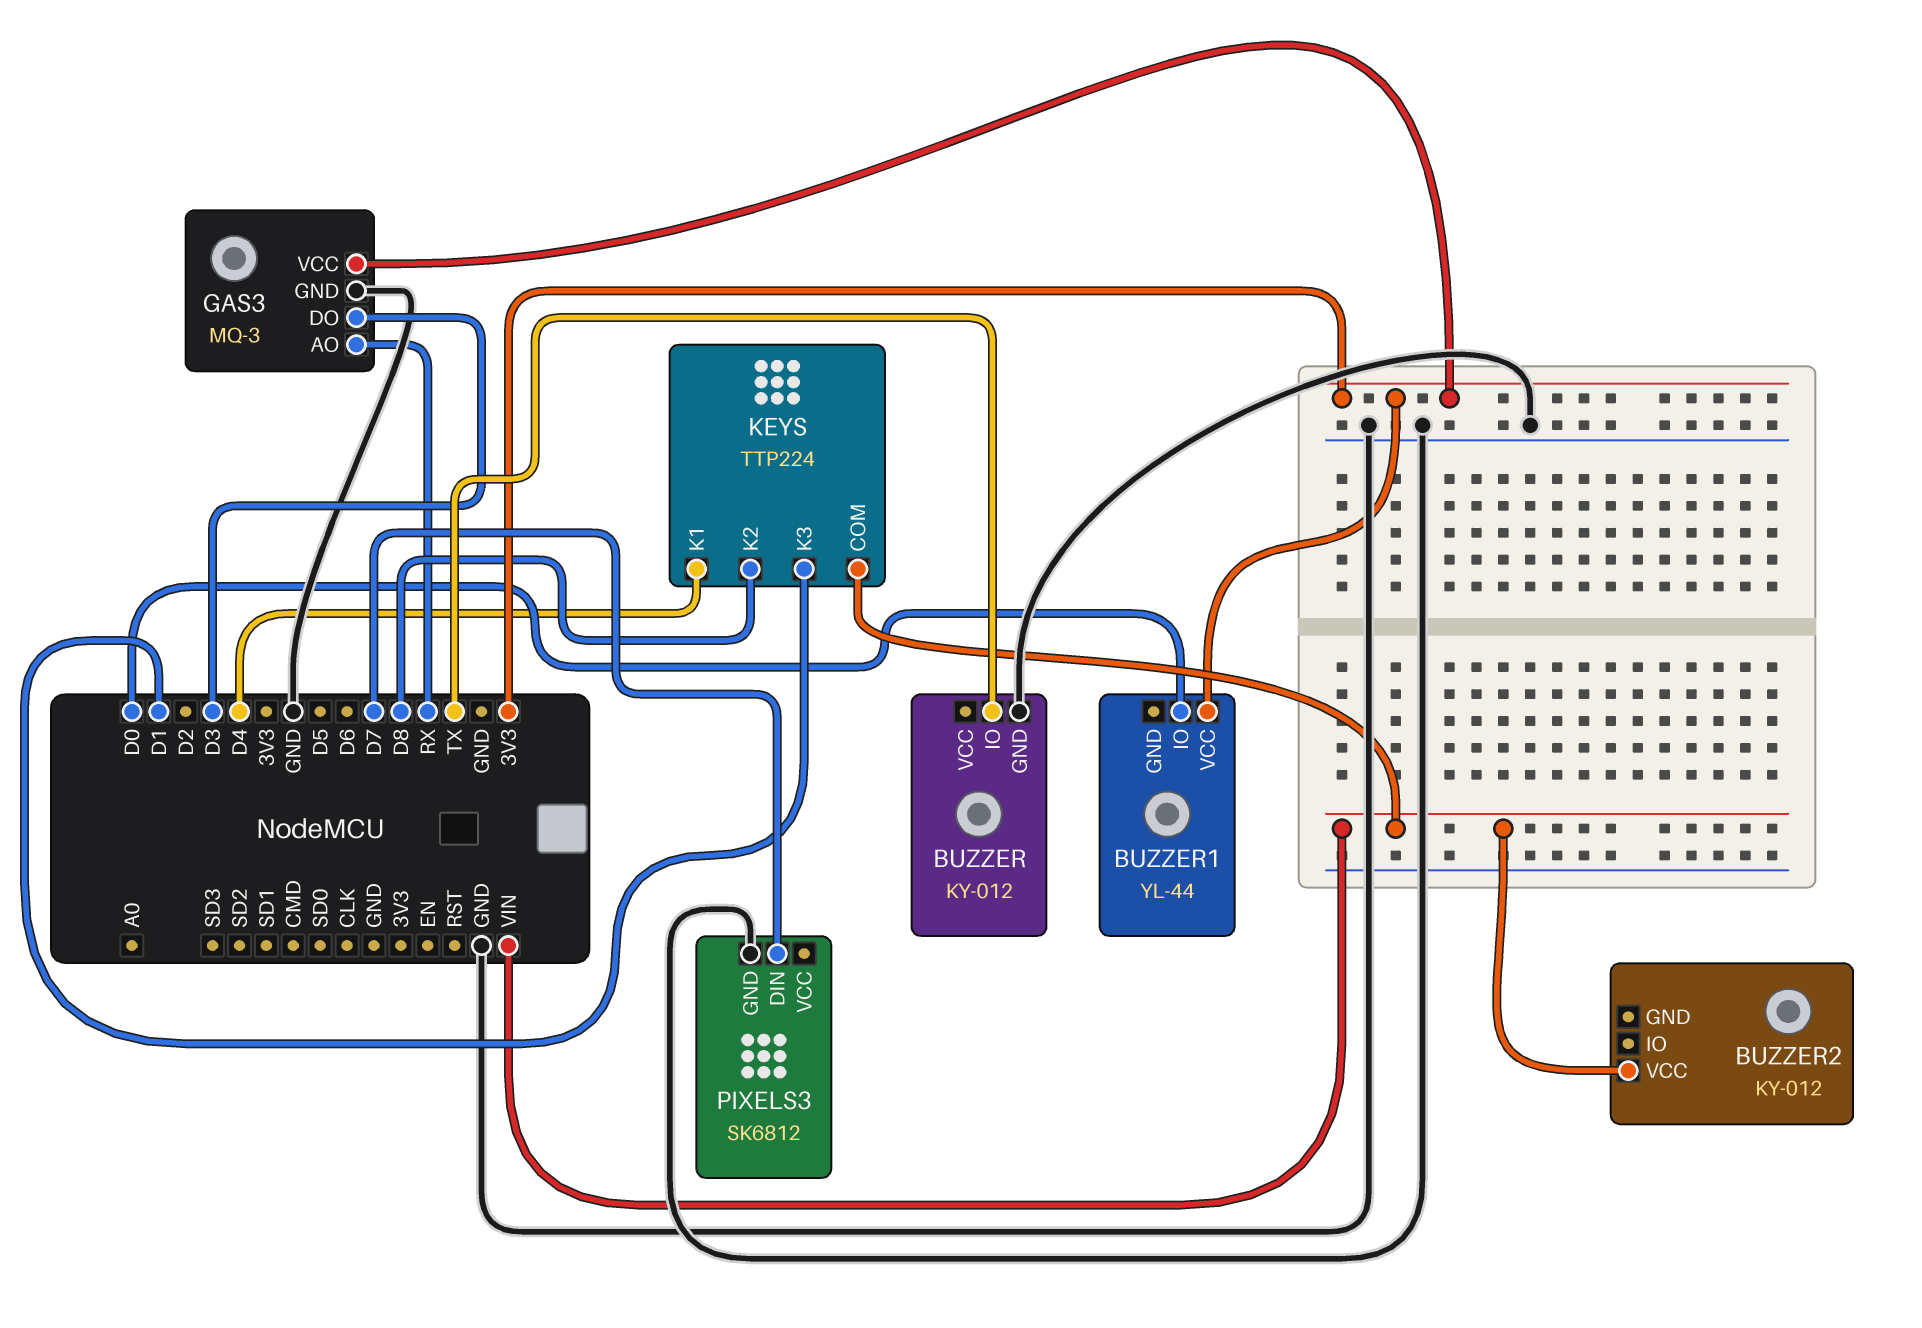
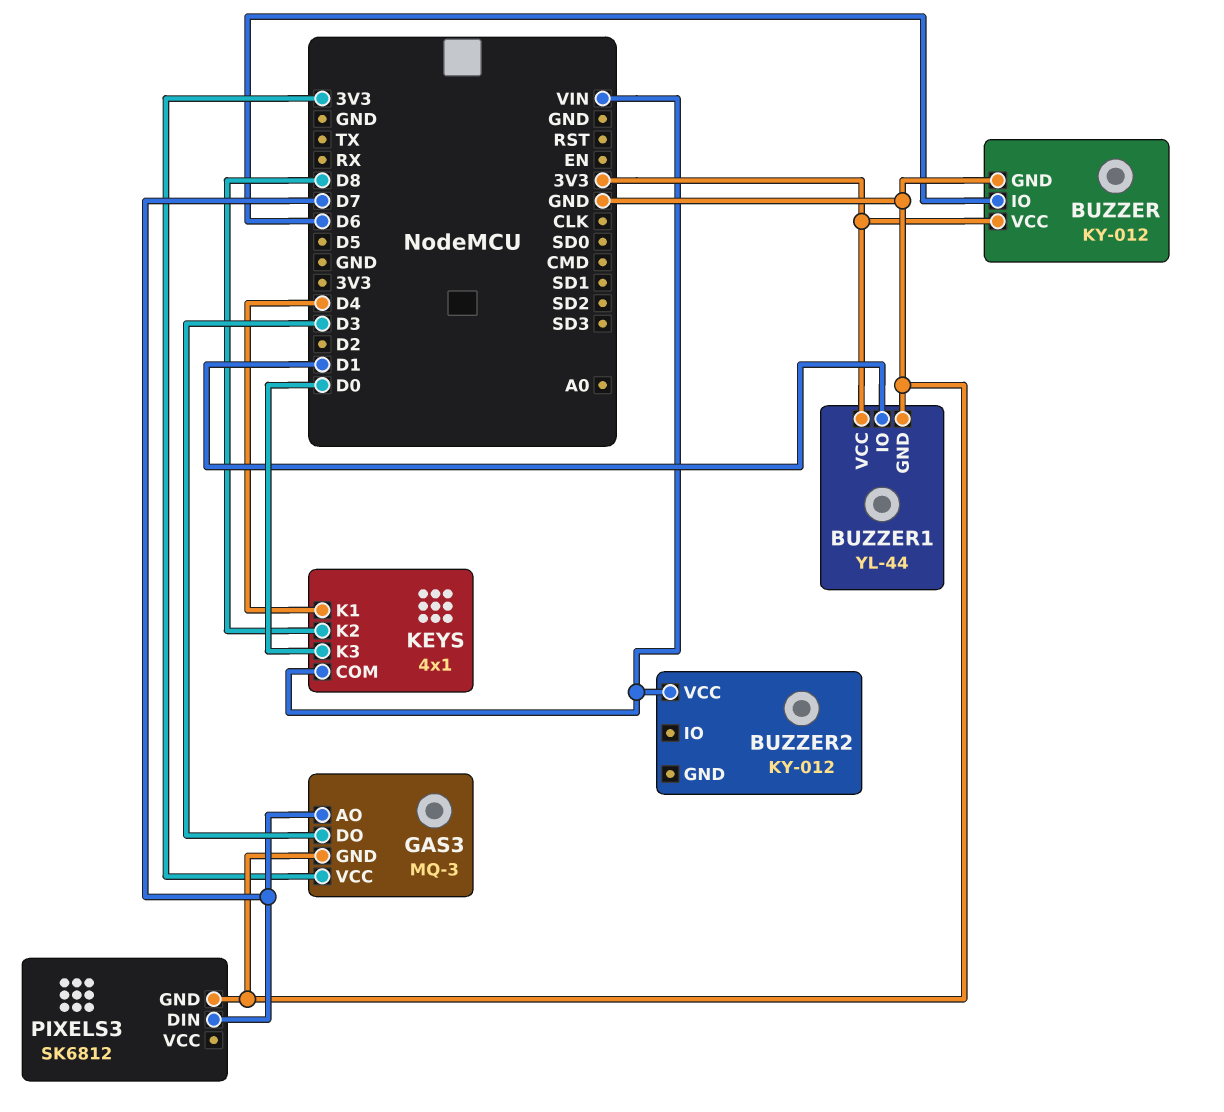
BUZZER pin IO: TX -> D6
BUZZER pin VCC: none -> 3V3
BUZZER1 pin GND: none -> GND
BUZZER1 pin IO: D0 -> D1
GAS3 pin AO: RX -> D7
KEYS: TTP224 -> 4x1
KEYS pin K3: D1 -> D0

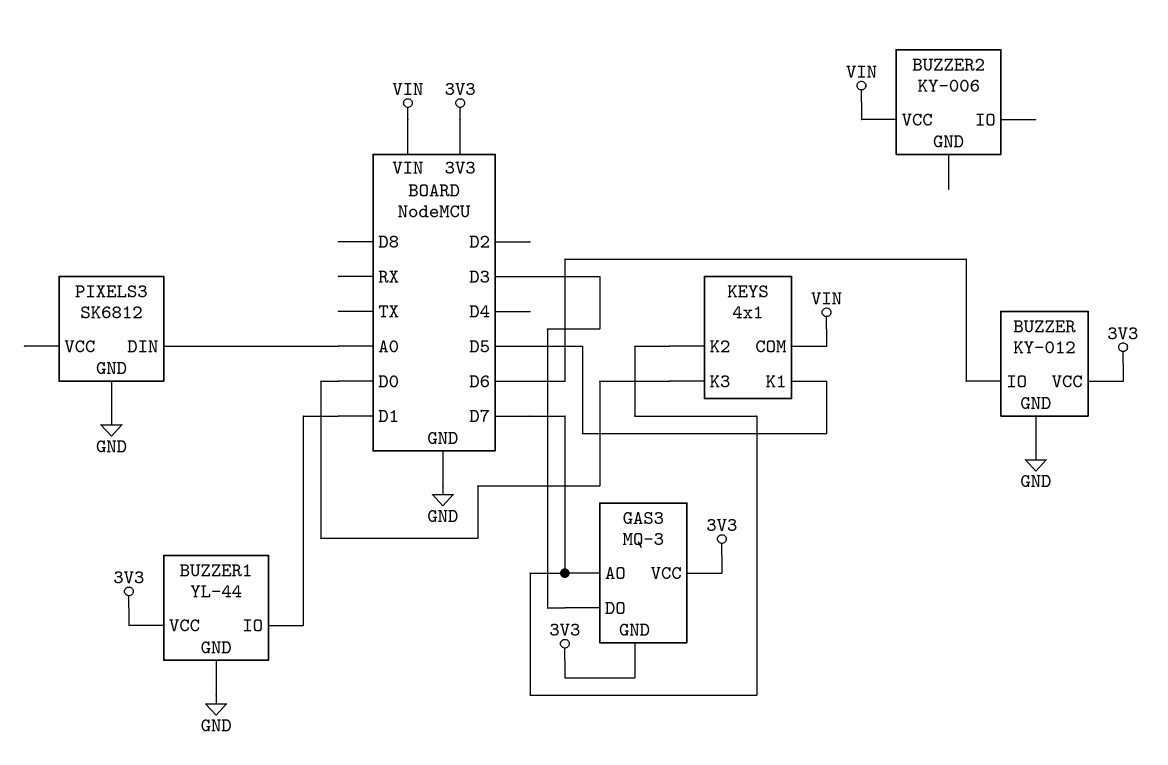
BUZZER2: KY-012 -> KY-006
GAS3 pin GND: GND -> 3V3
KEYS pin K1: D4 -> D5
KEYS pin K2: D8 -> D7
PIXELS3 pin DIN: D7 -> A0

